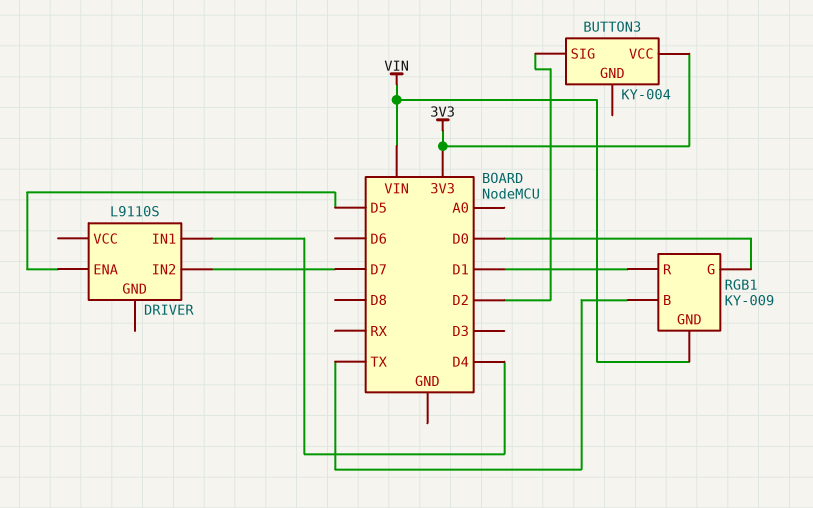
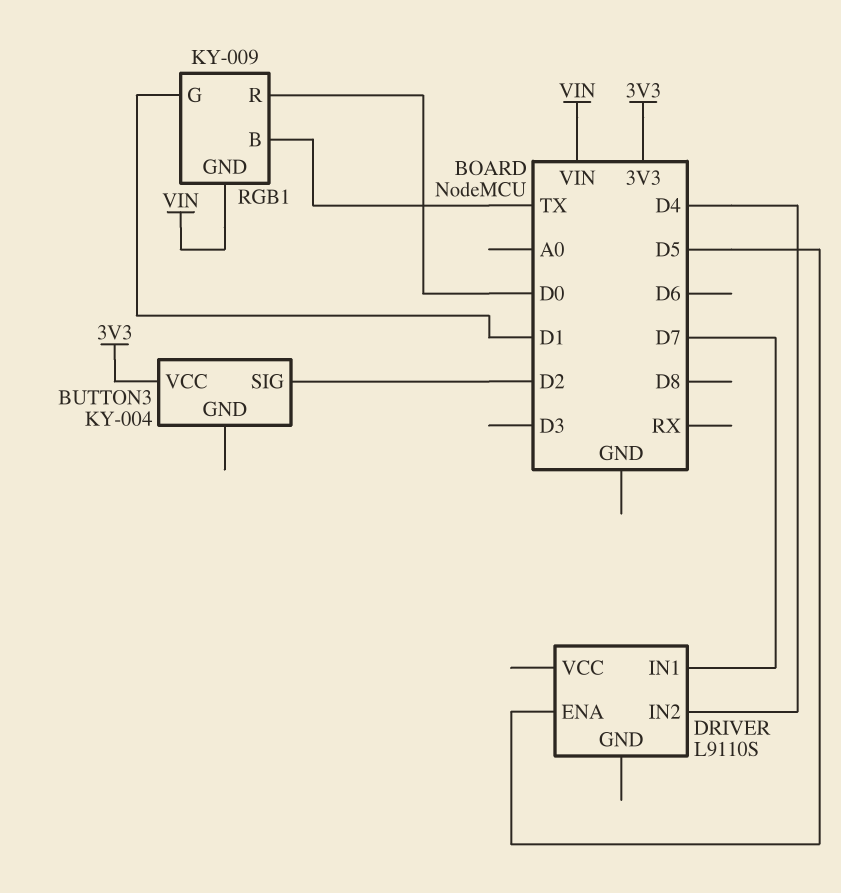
DRIVER pin IN1: D4 -> D7
DRIVER pin IN2: D7 -> D4
RGB1 pin G: D0 -> D1
RGB1 pin R: D1 -> D0

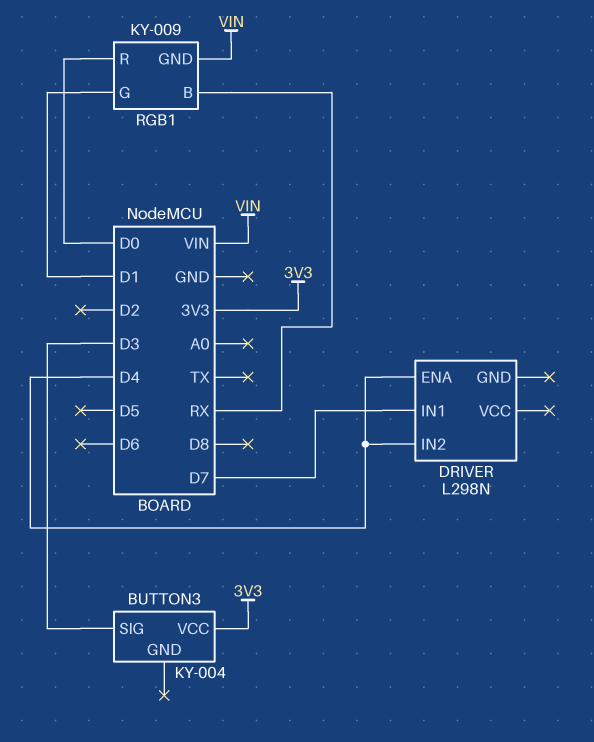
BUTTON3 pin SIG: D2 -> D3
DRIVER: L9110S -> L298N
DRIVER pin ENA: D5 -> D4
RGB1 pin B: TX -> RX

